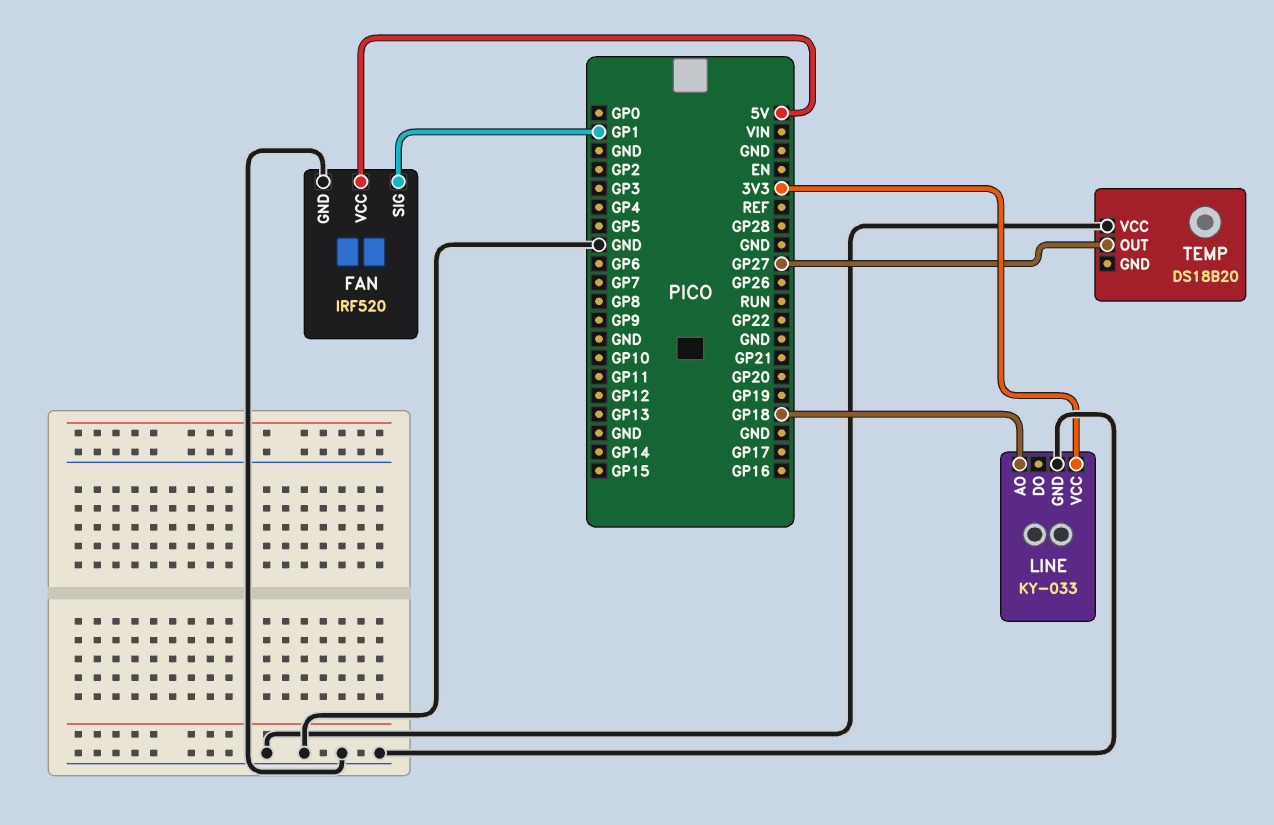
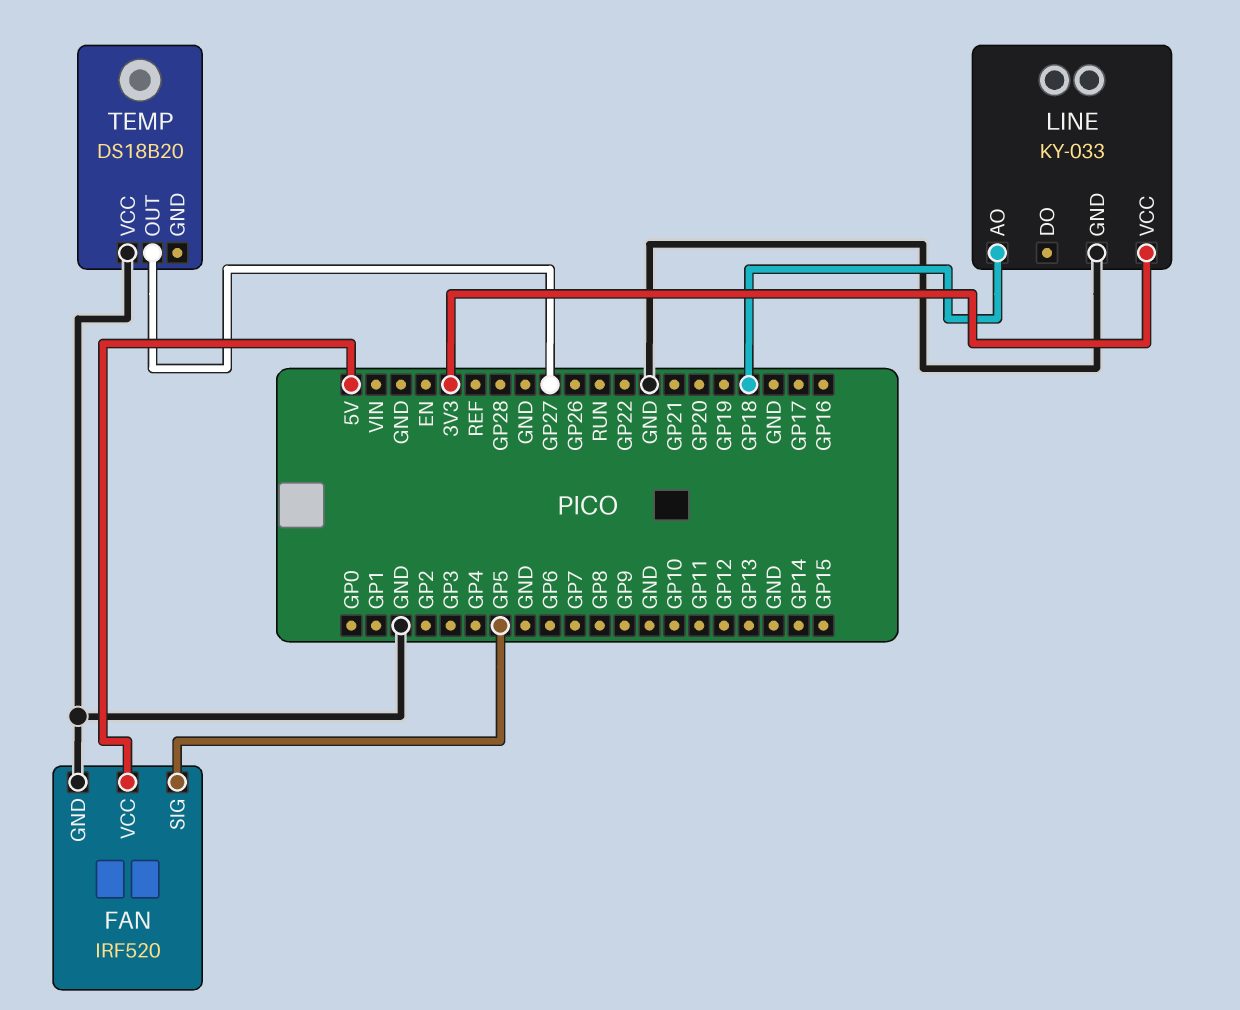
FAN pin SIG: GP1 -> GP5

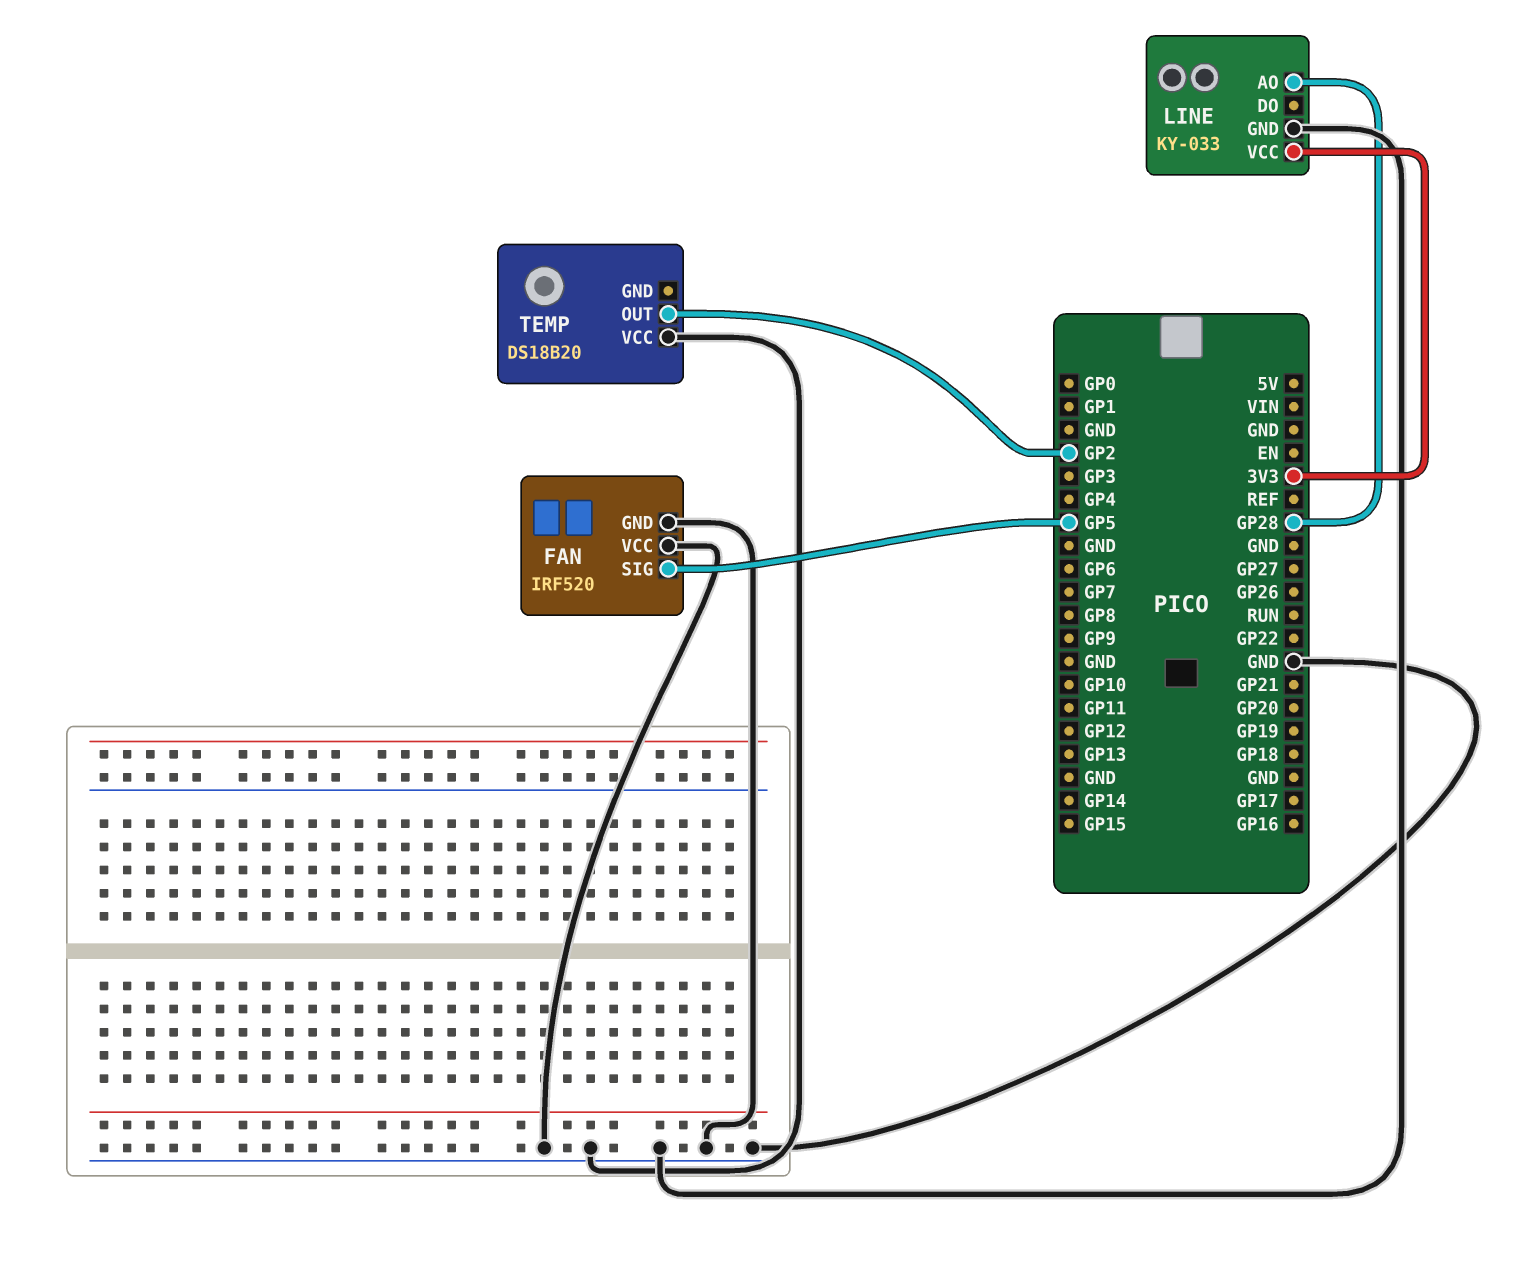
FAN pin VCC: 5V -> GND
LINE pin AO: GP18 -> GP28
TEMP pin OUT: GP27 -> GP2

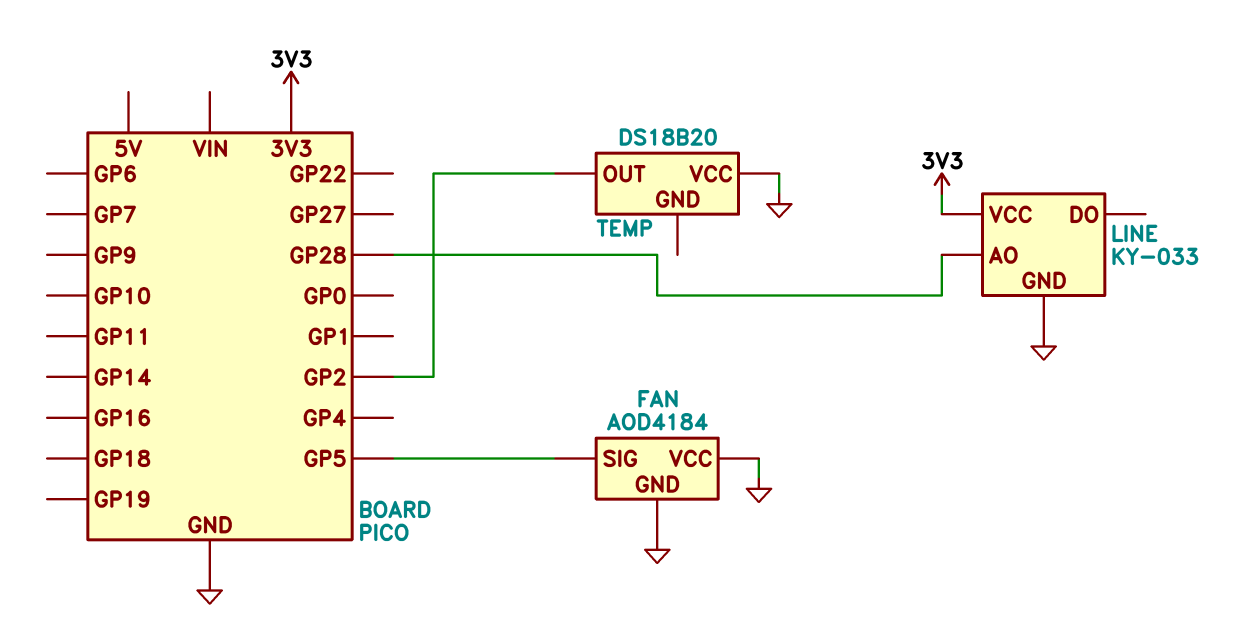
FAN: IRF520 -> AOD4184

